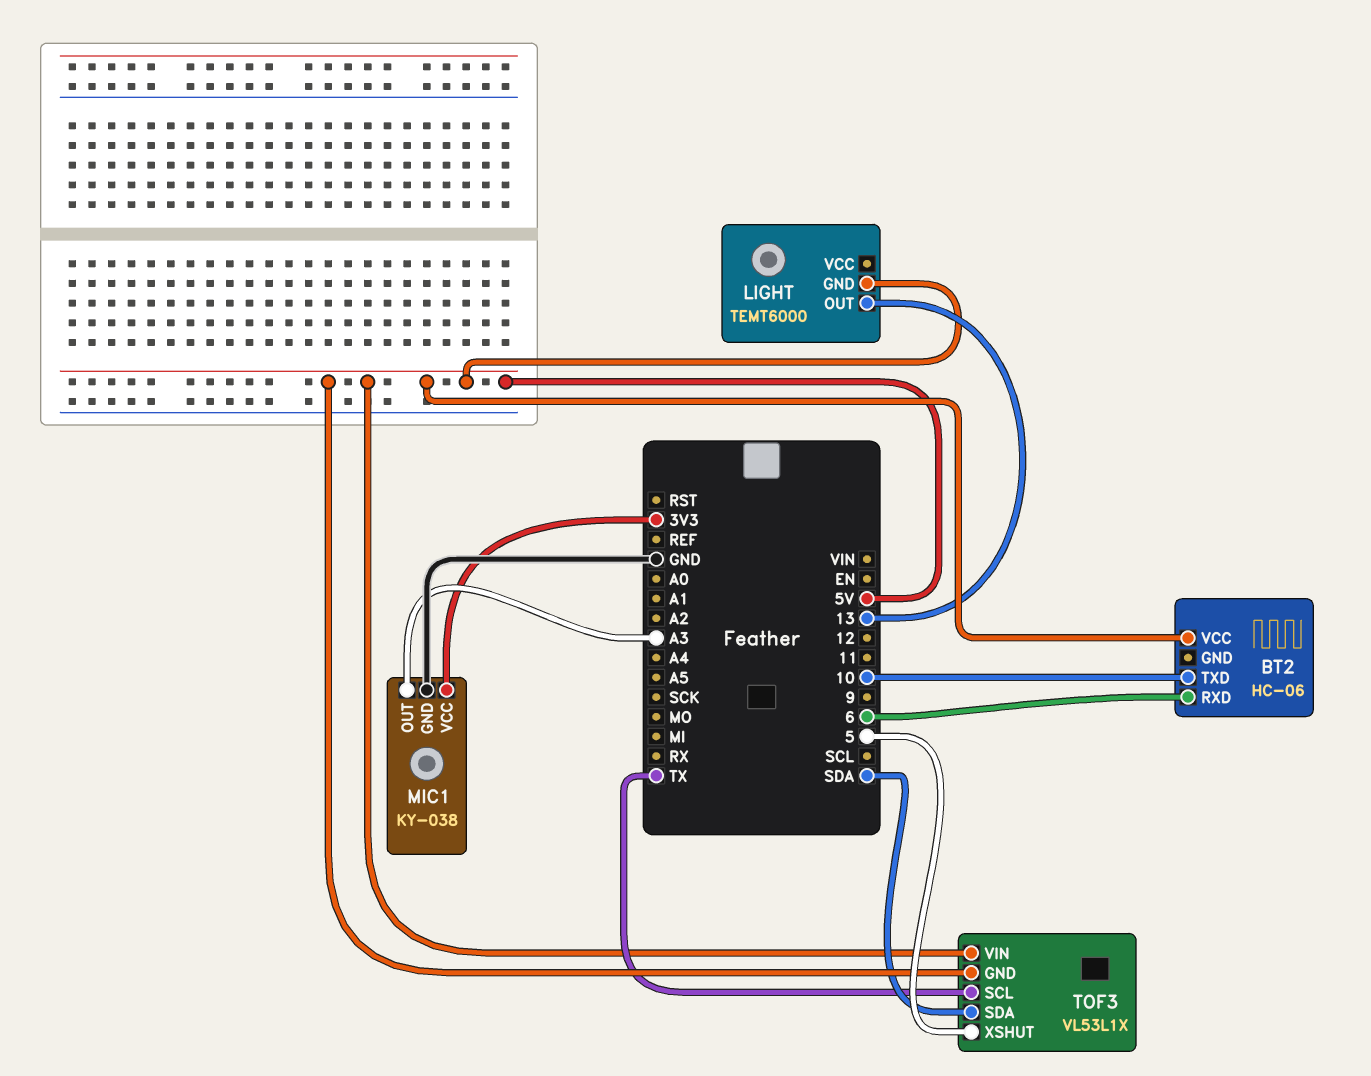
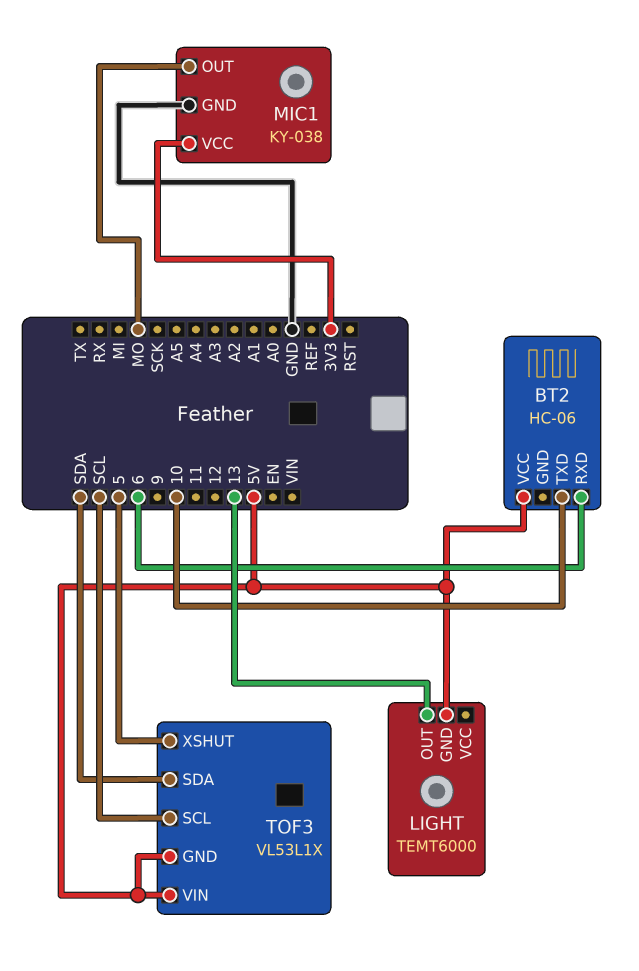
MIC1 pin OUT: A3 -> MO
TOF3 pin SCL: TX -> SCL

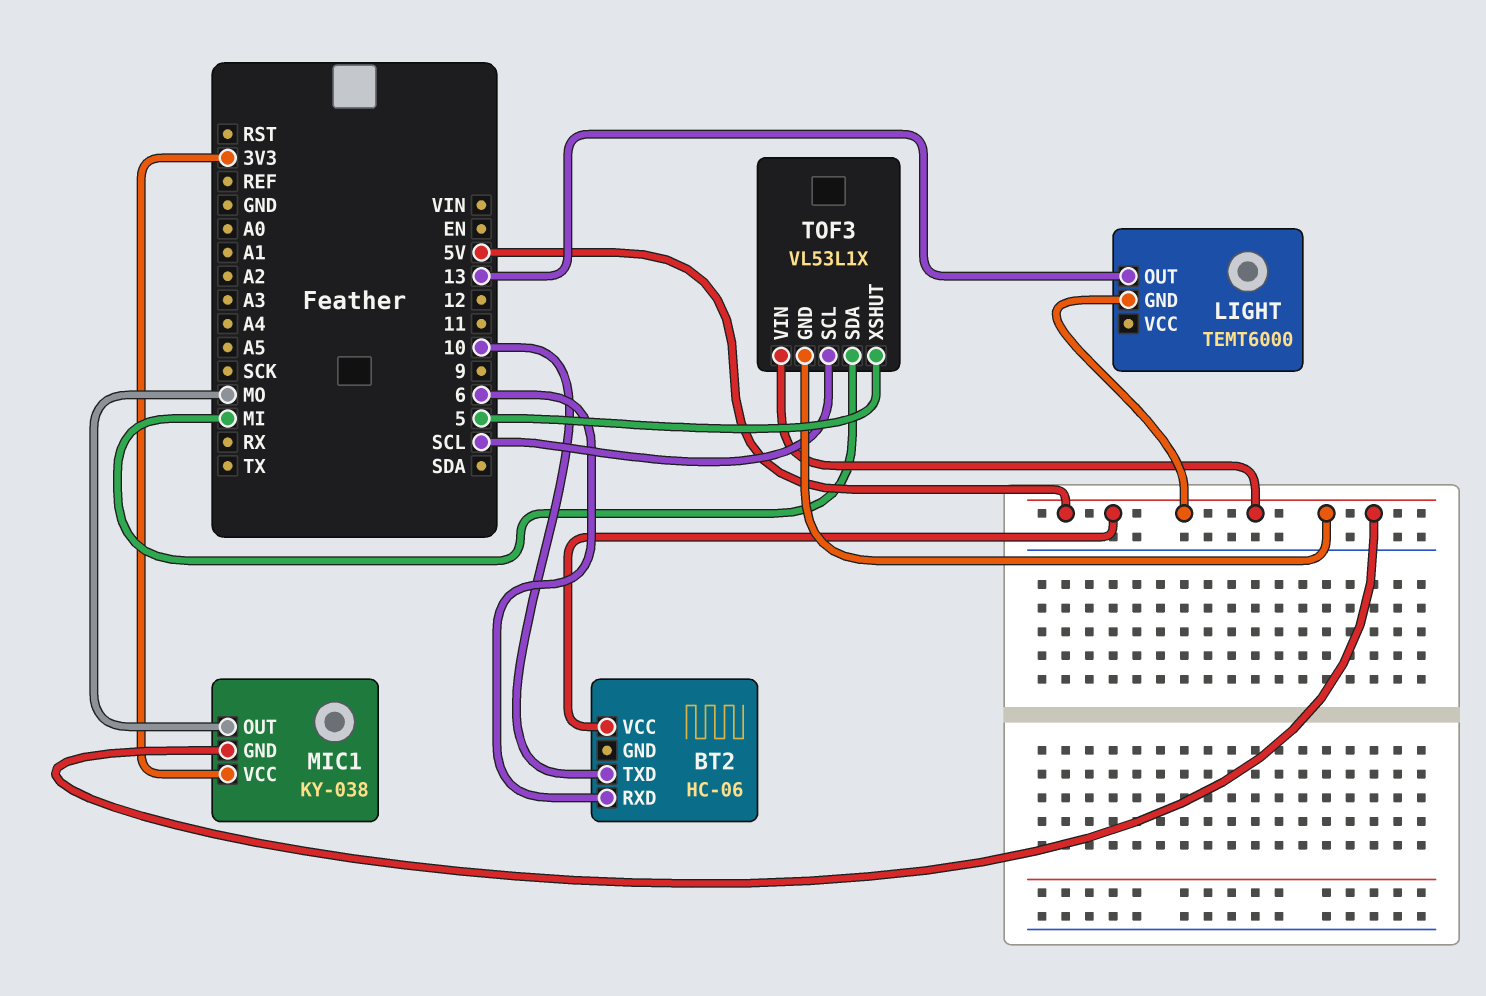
MIC1 pin GND: GND -> 5V
TOF3 pin SDA: SDA -> MI

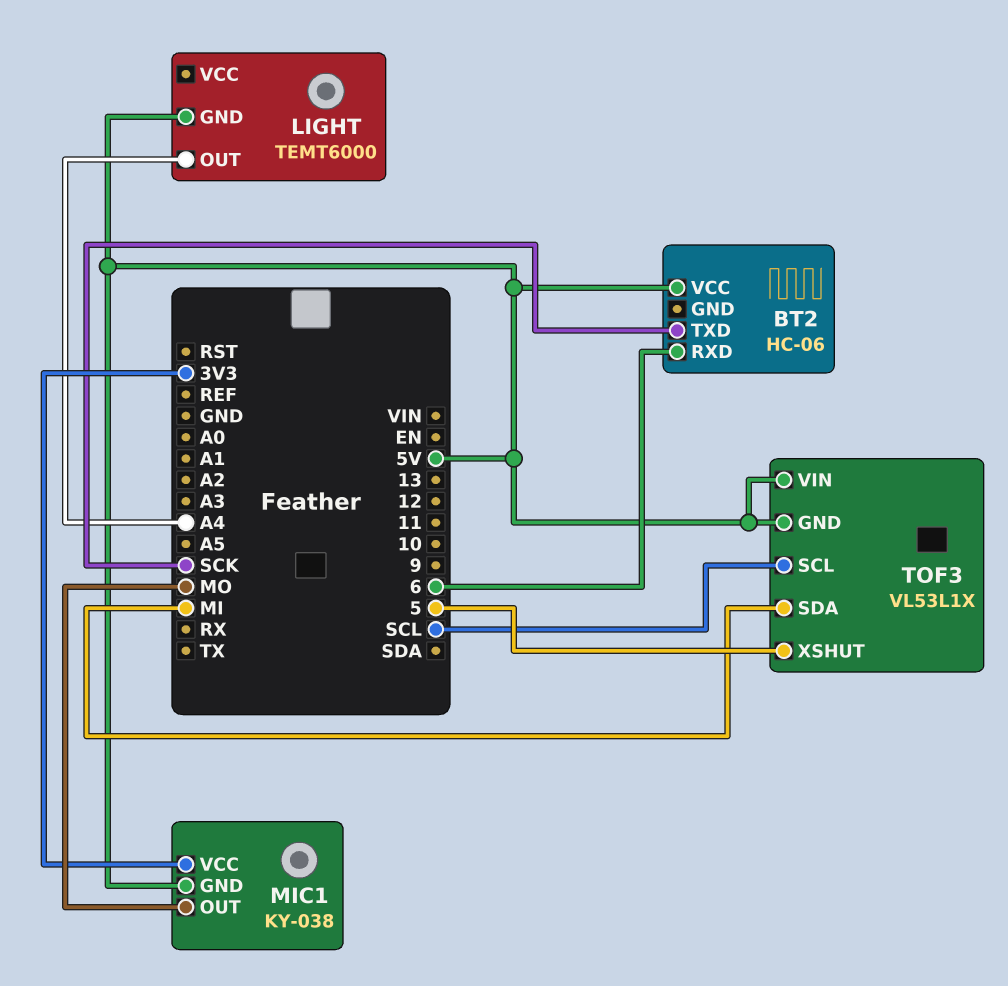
BT2 pin TXD: 10 -> SCK
LIGHT pin OUT: 13 -> A4

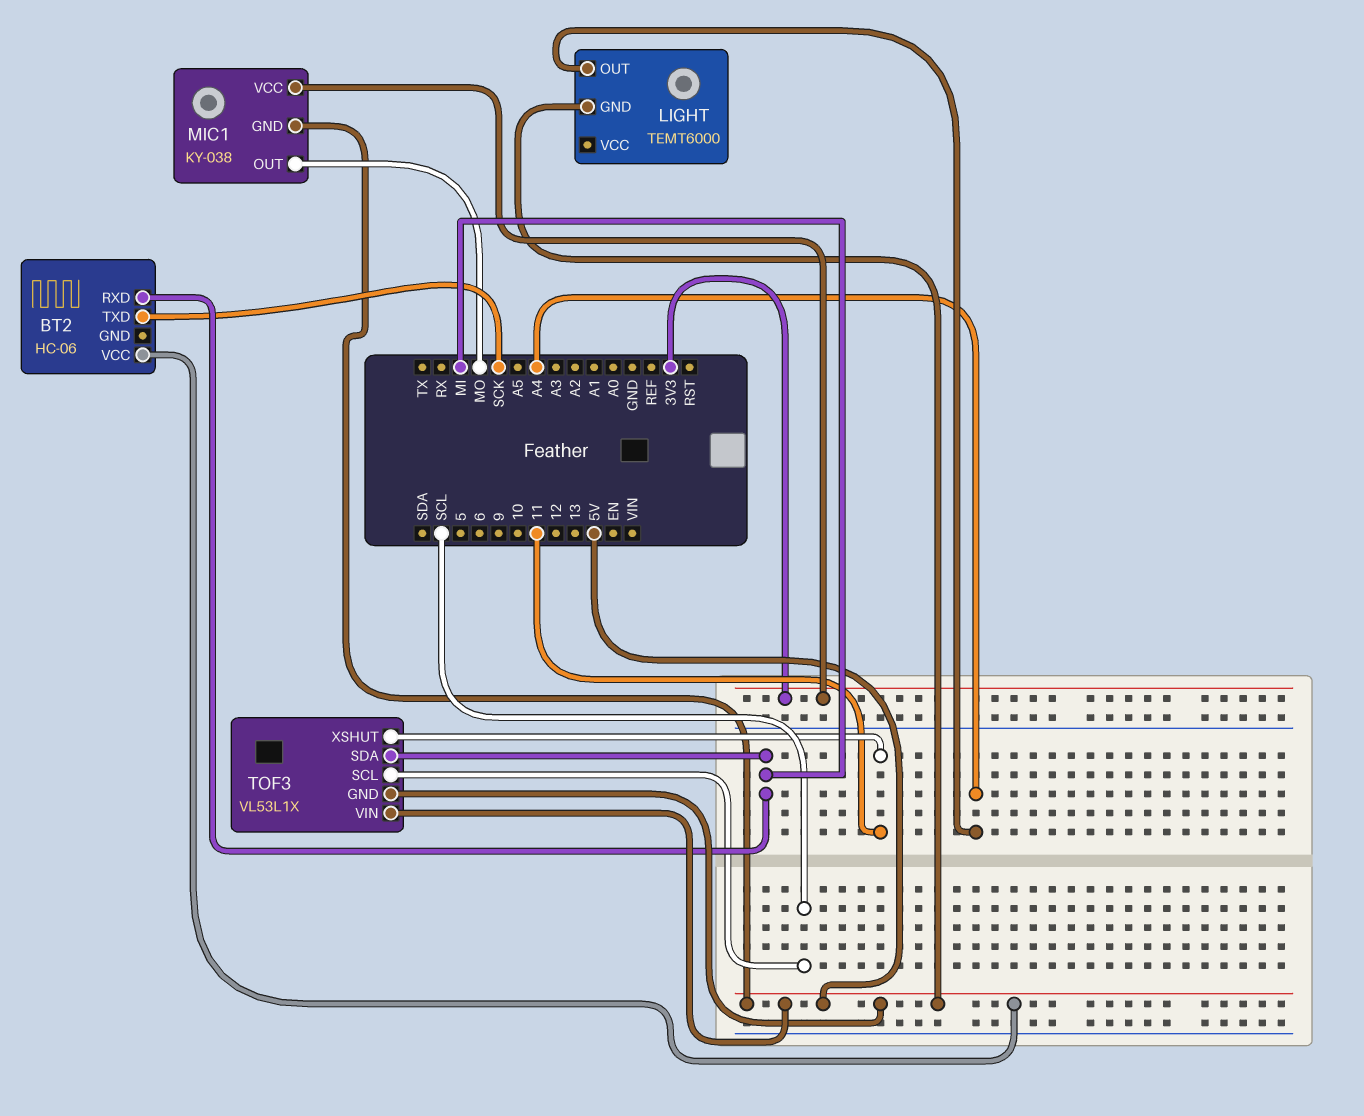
BT2 pin RXD: 6 -> MI
TOF3 pin XSHUT: 5 -> 11

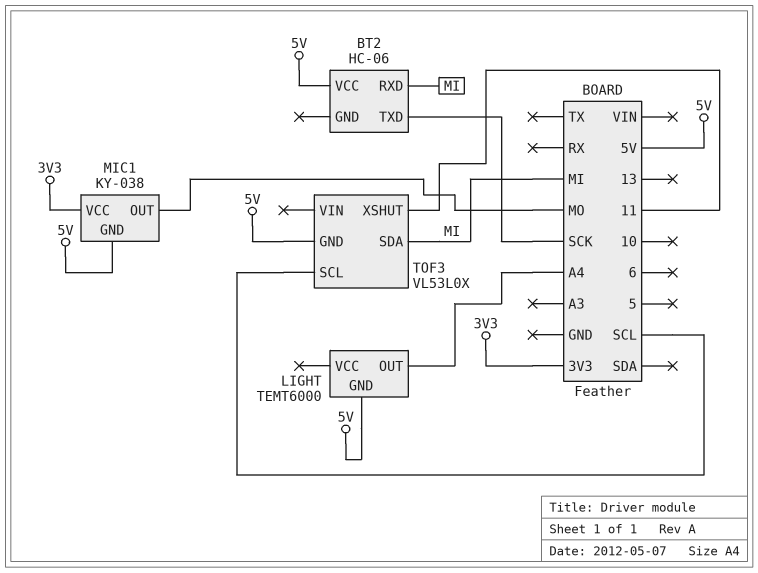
TOF3: VL53L1X -> VL53L0X
TOF3 pin VIN: 5V -> none

